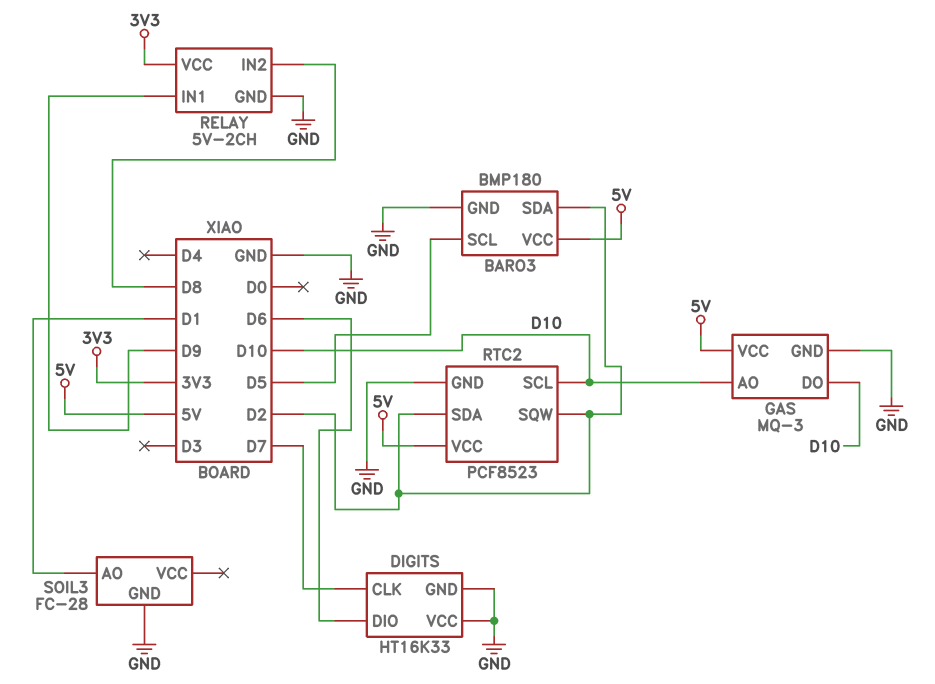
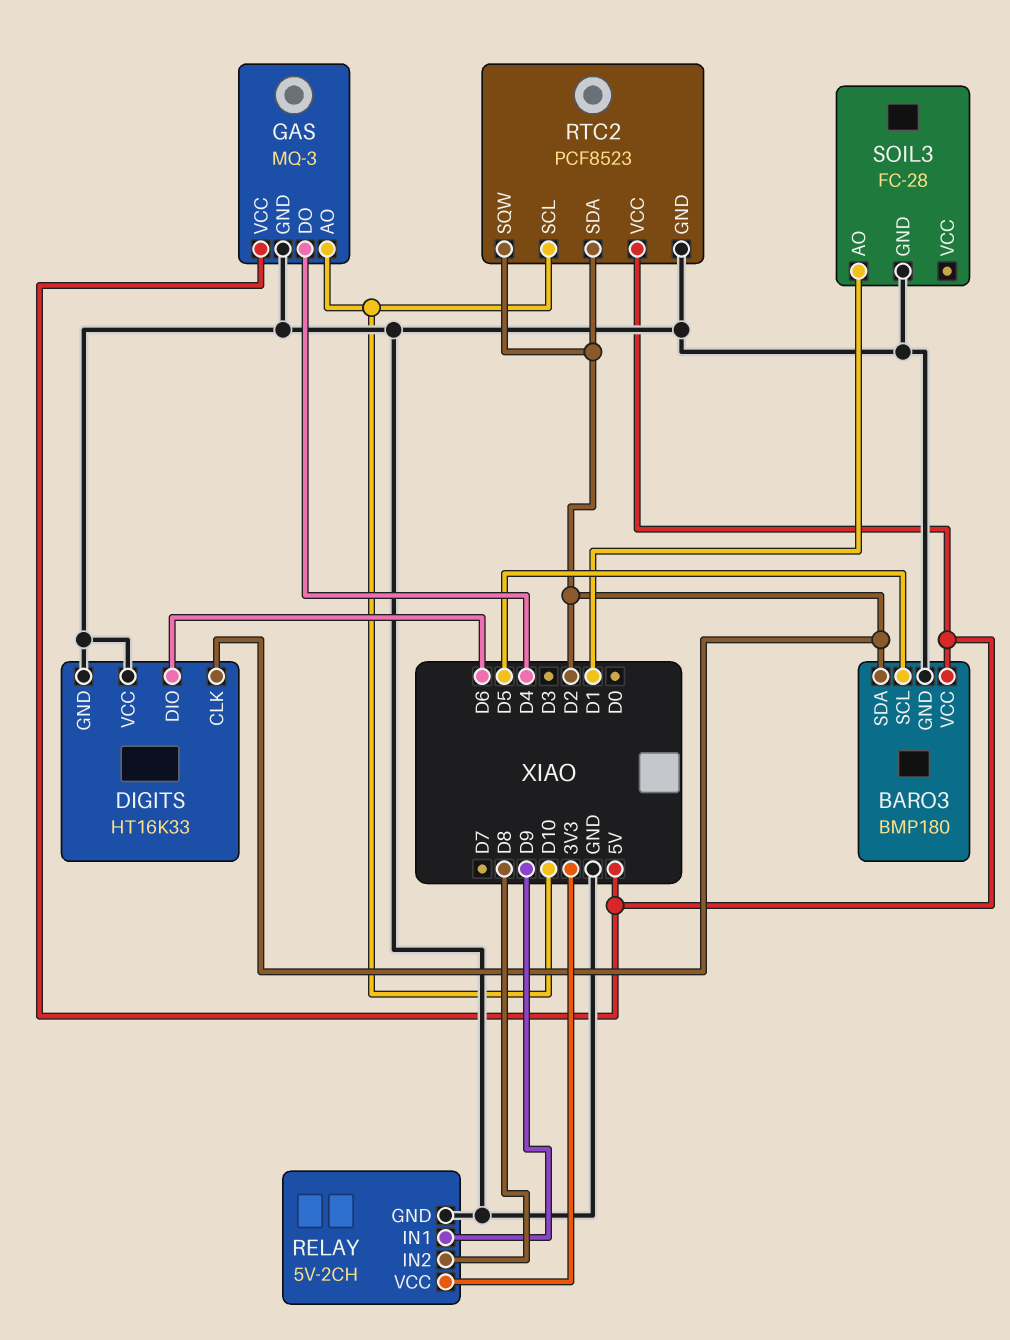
DIGITS pin CLK: D7 -> D2
GAS pin DO: D10 -> D4

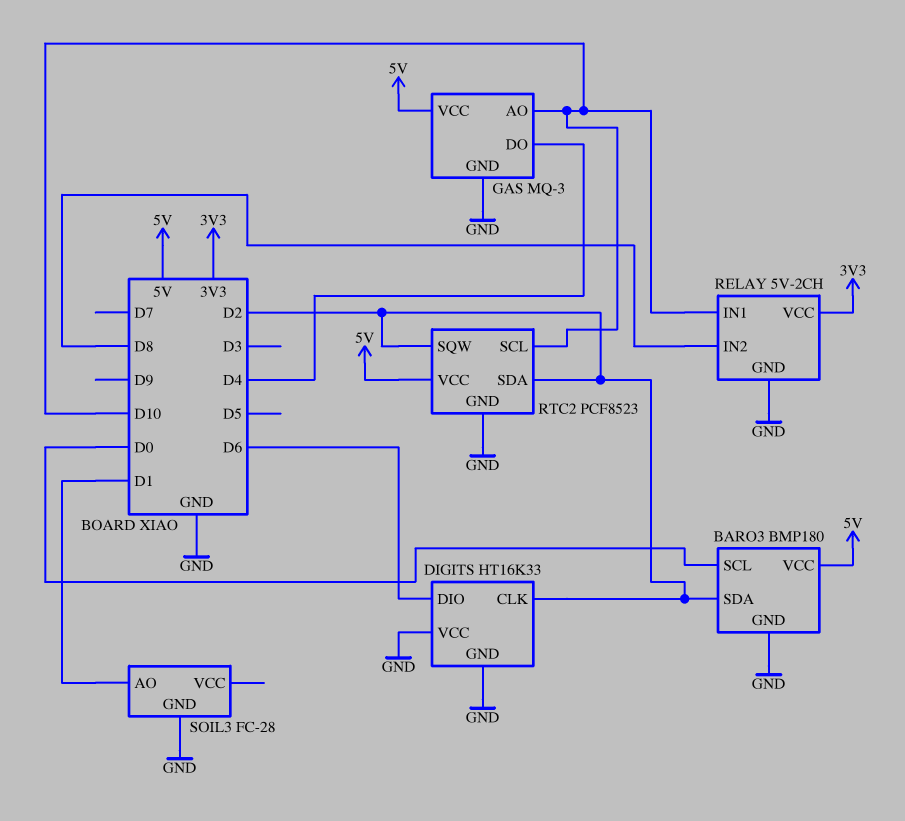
BARO3 pin SCL: D5 -> D0
RELAY pin IN1: D9 -> D10

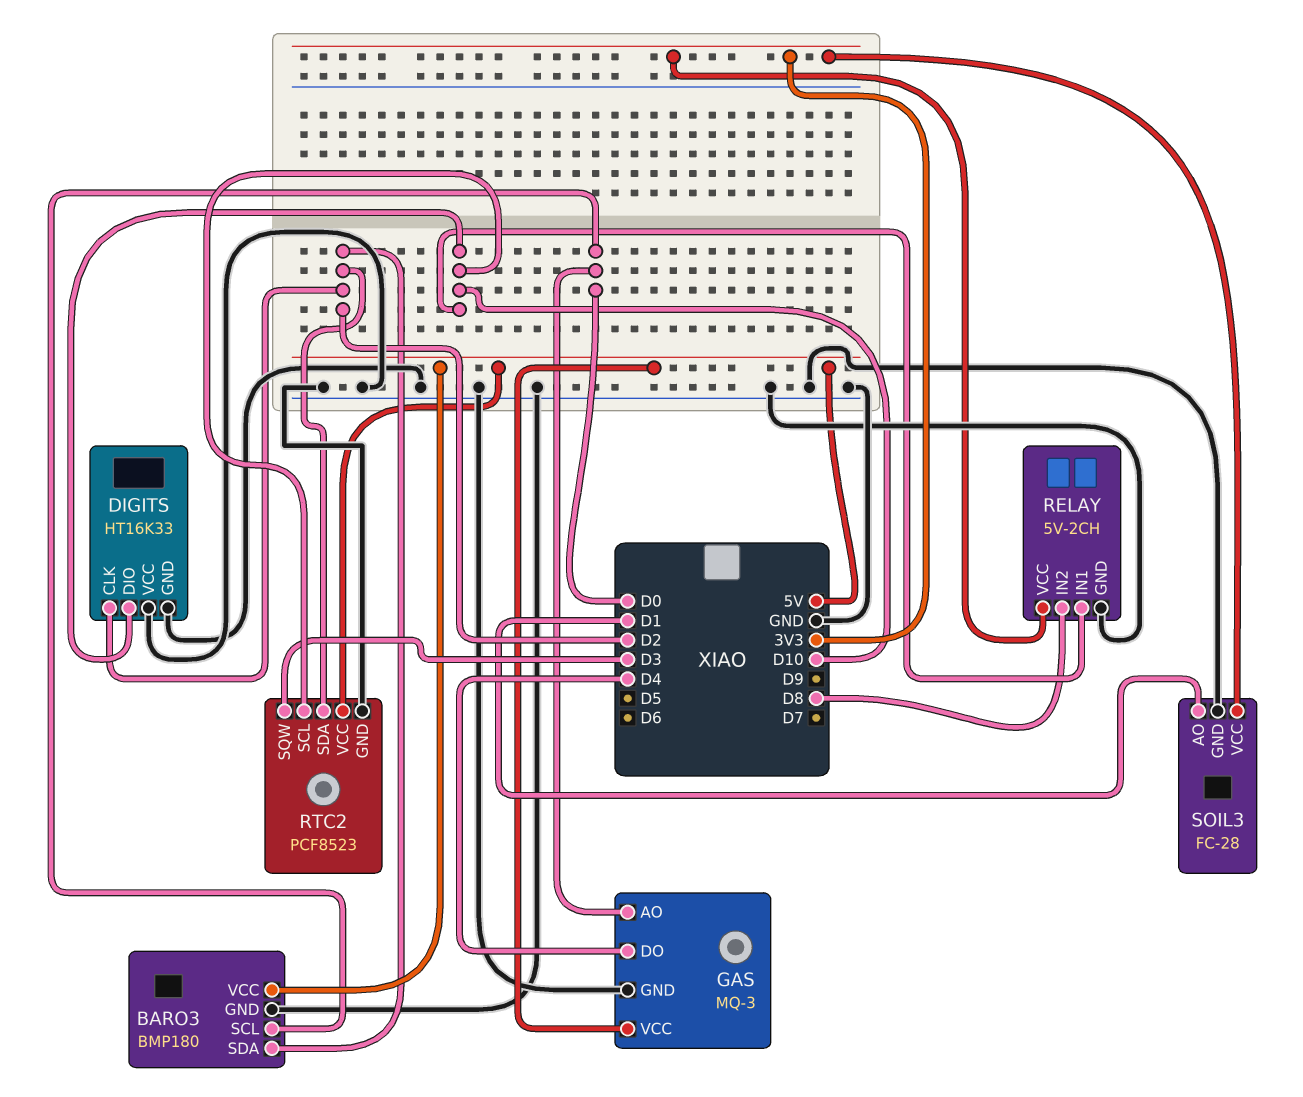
DIGITS pin DIO: D6 -> D10
GAS pin AO: D10 -> D0
RTC2 pin SQW: D2 -> D3
SOIL3 pin VCC: none -> 3V3

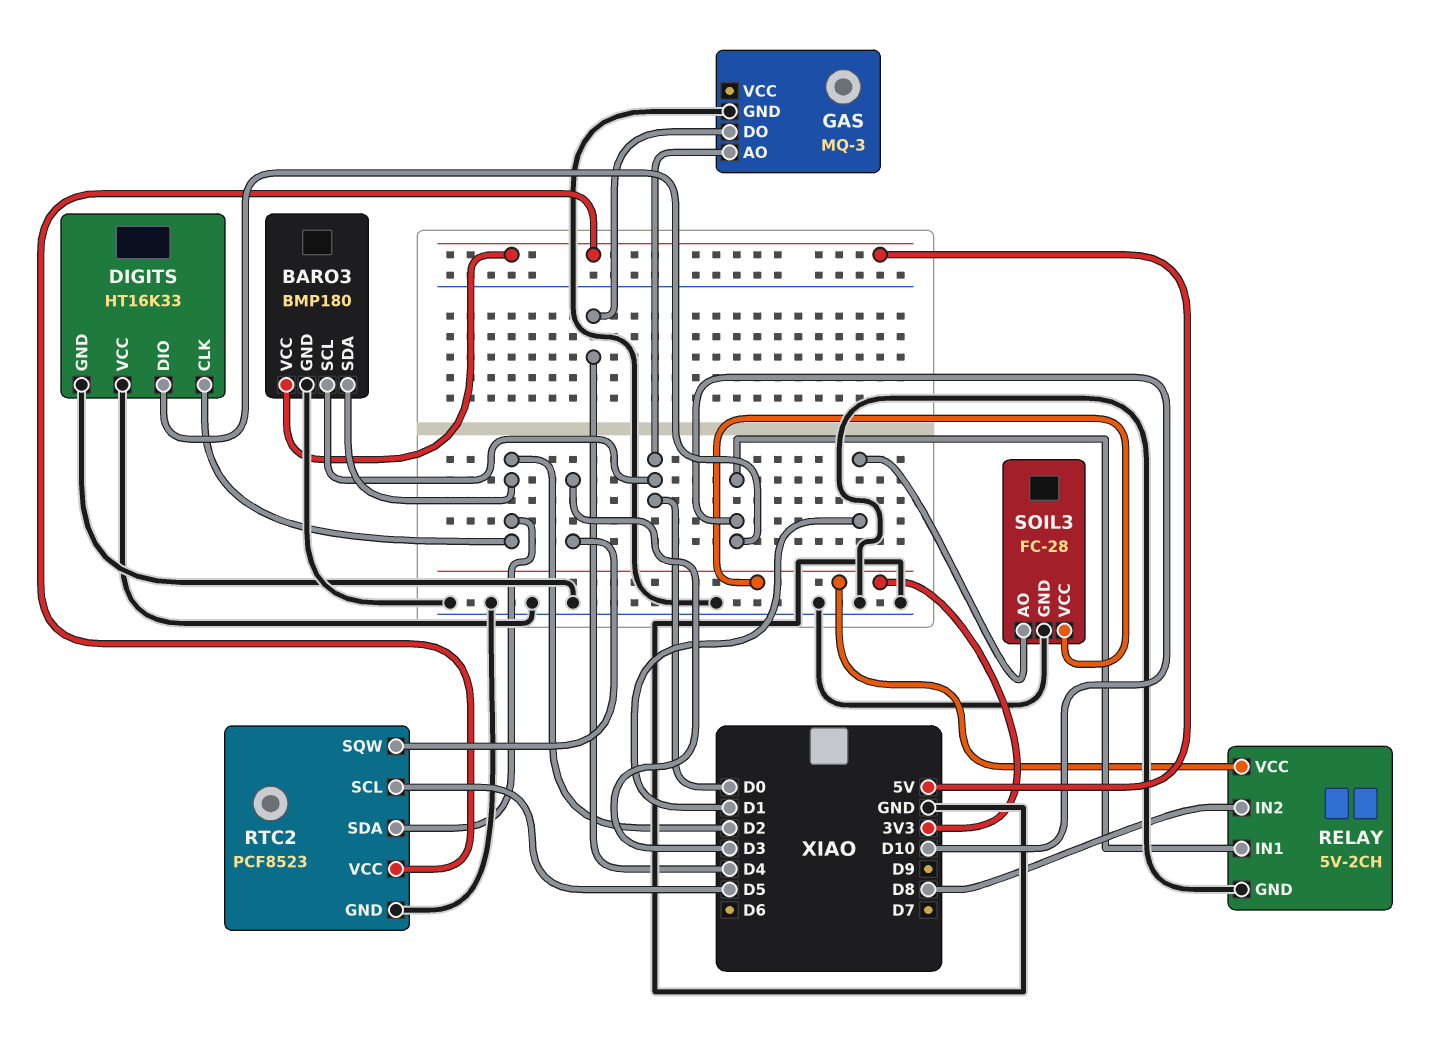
GAS pin VCC: 5V -> none
RTC2 pin SCL: D10 -> D5

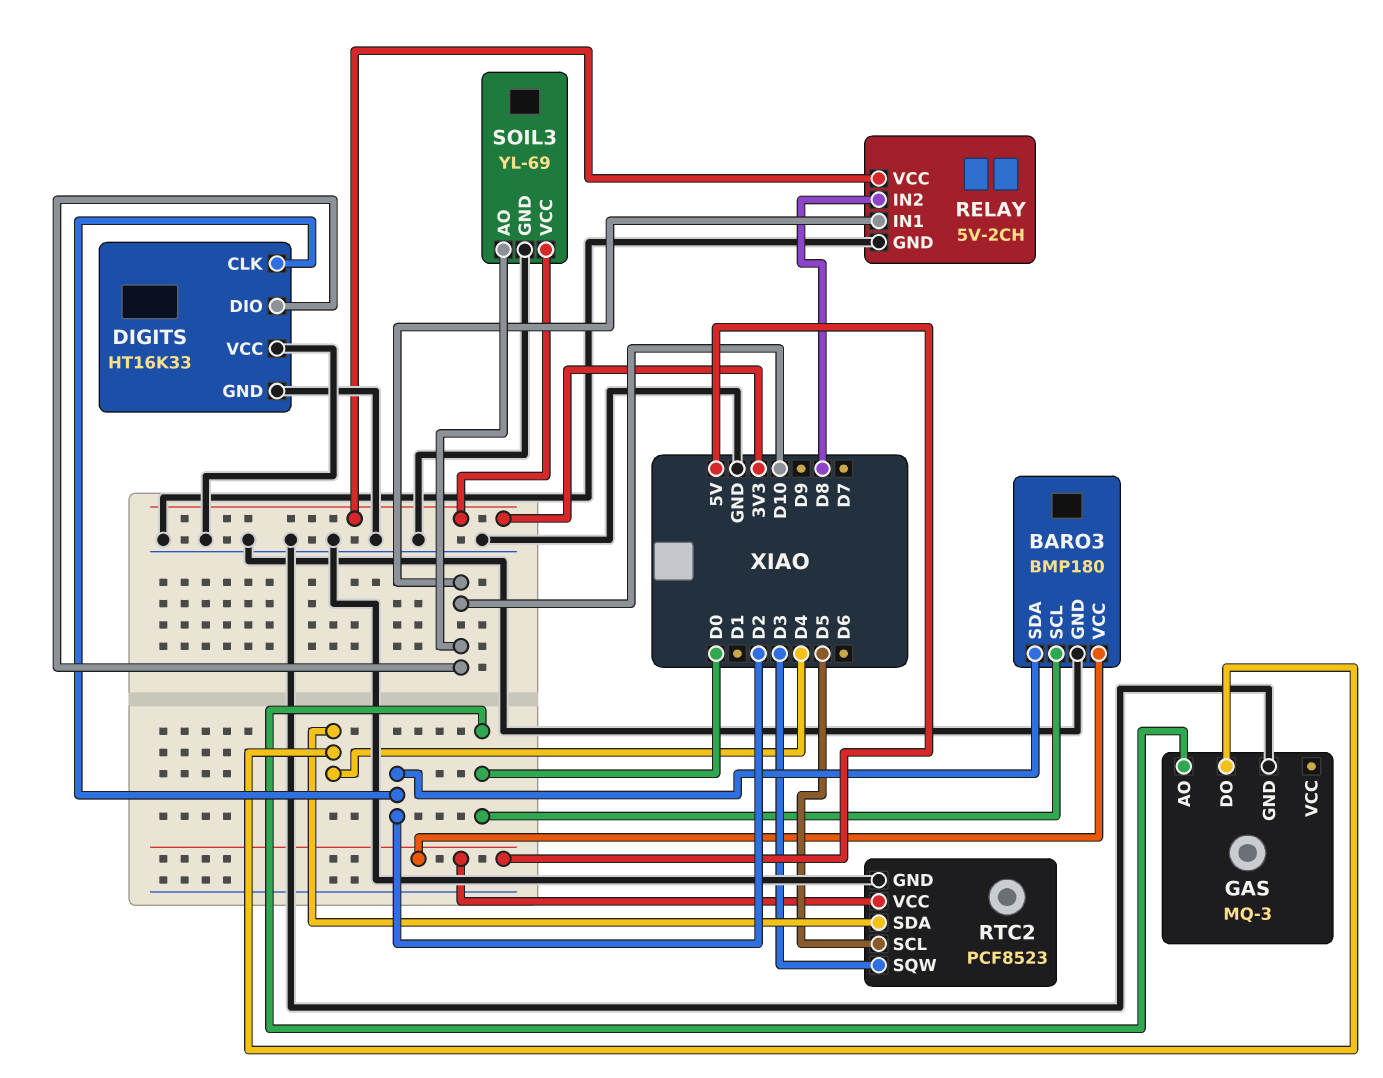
RTC2 pin SDA: D2 -> D4
SOIL3: FC-28 -> YL-69
SOIL3 pin AO: D1 -> D10

